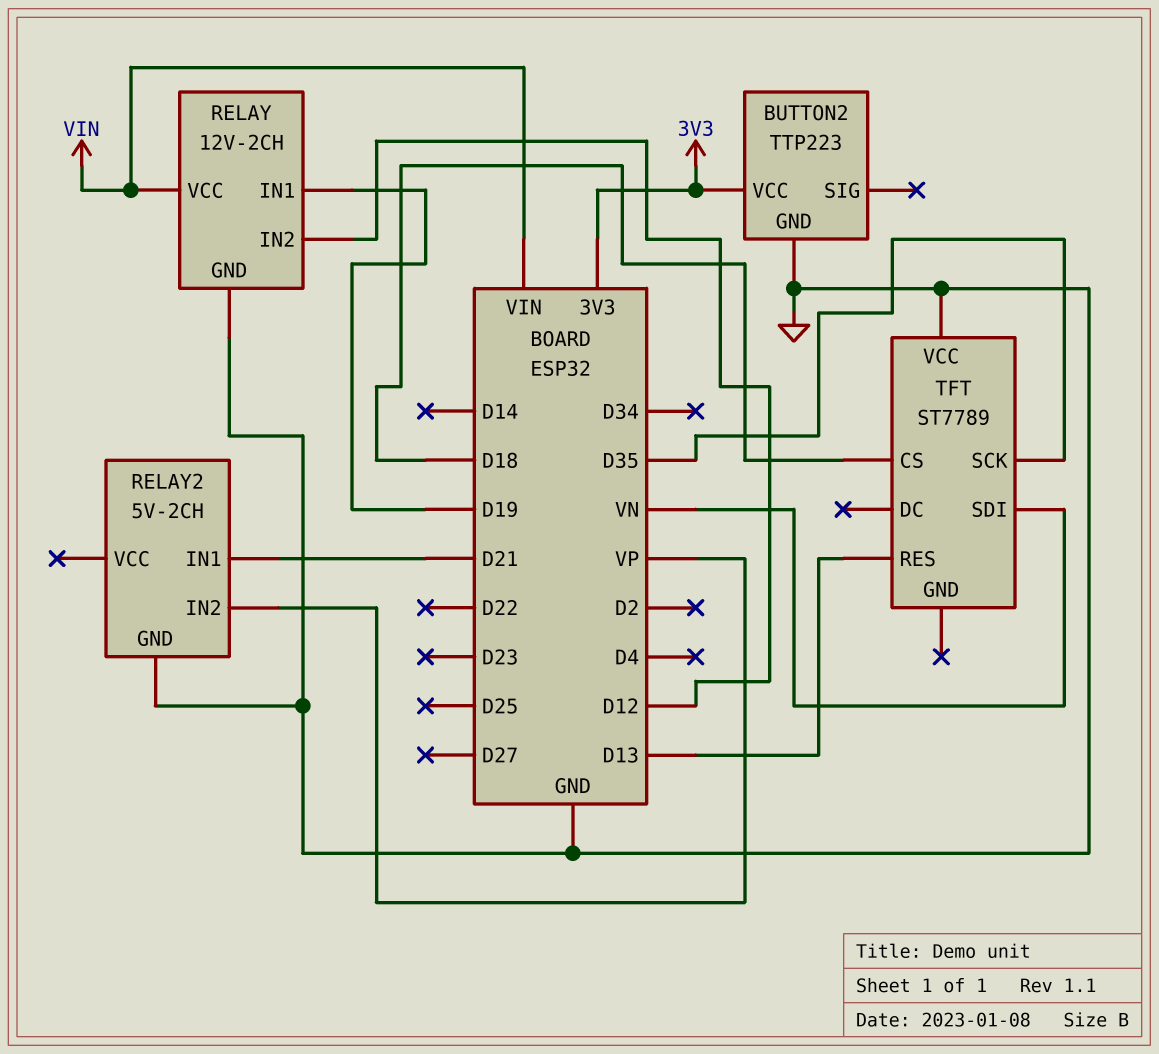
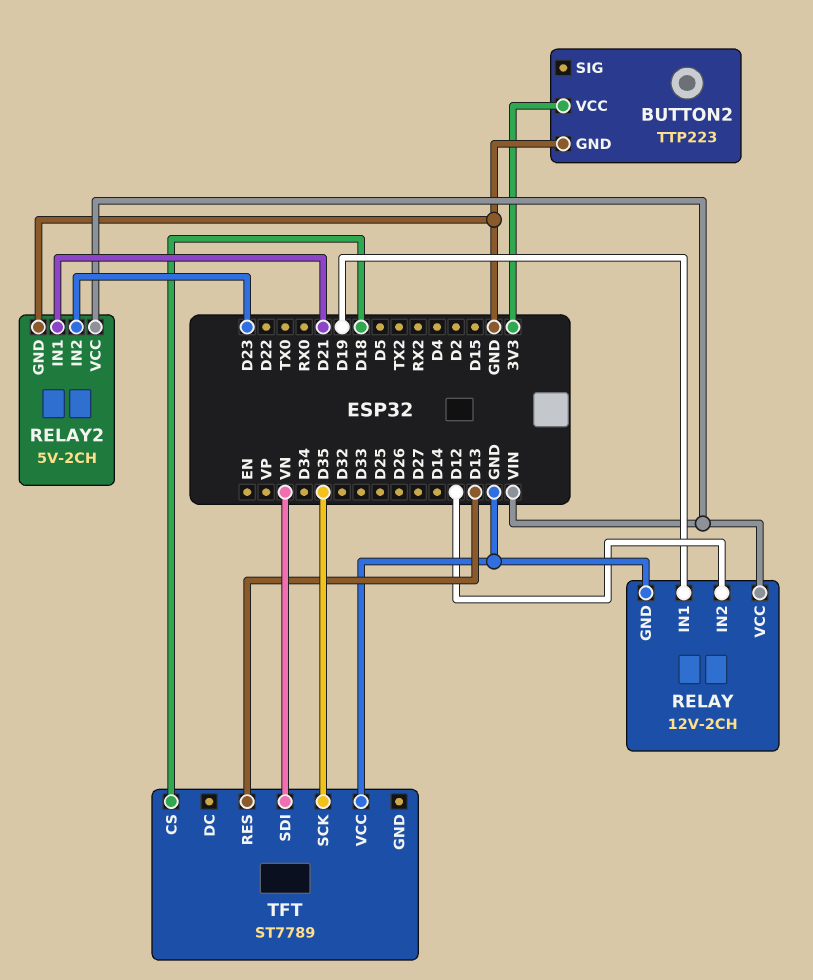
RELAY2 pin IN2: VP -> D23
RELAY2 pin VCC: none -> VIN

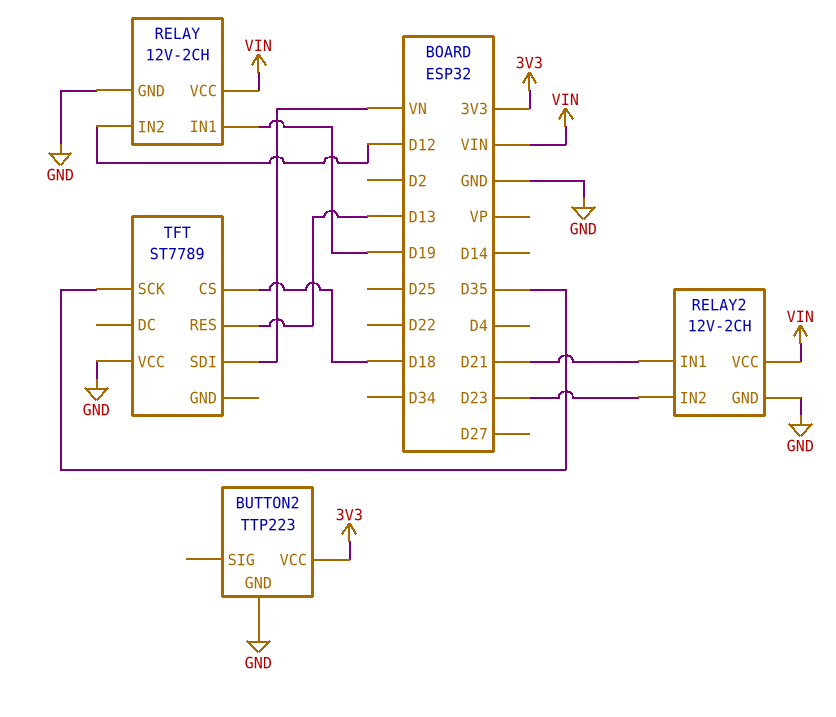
RELAY2: 5V-2CH -> 12V-2CH

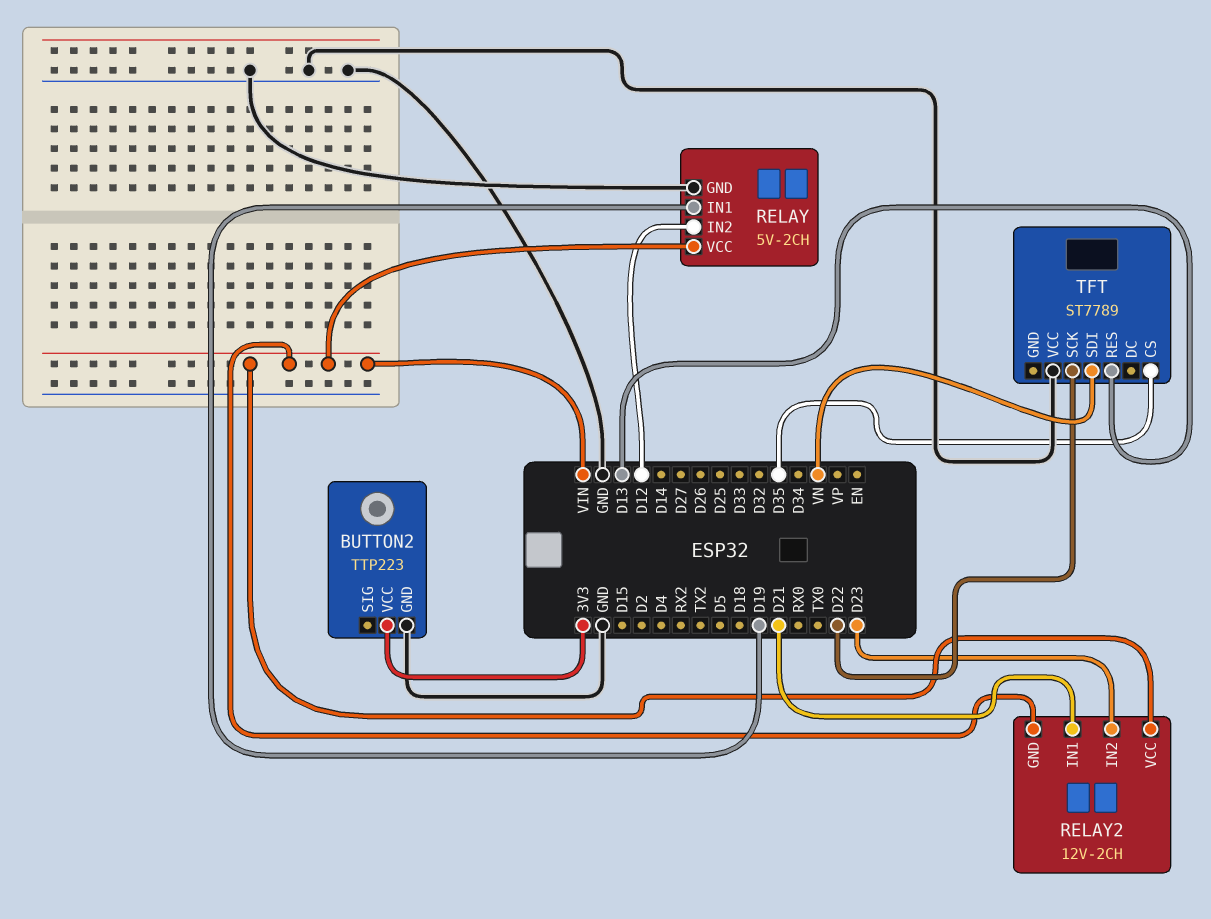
RELAY: 12V-2CH -> 5V-2CH
RELAY2 pin GND: GND -> VIN
TFT pin CS: D18 -> D35
TFT pin SCK: D35 -> D22

